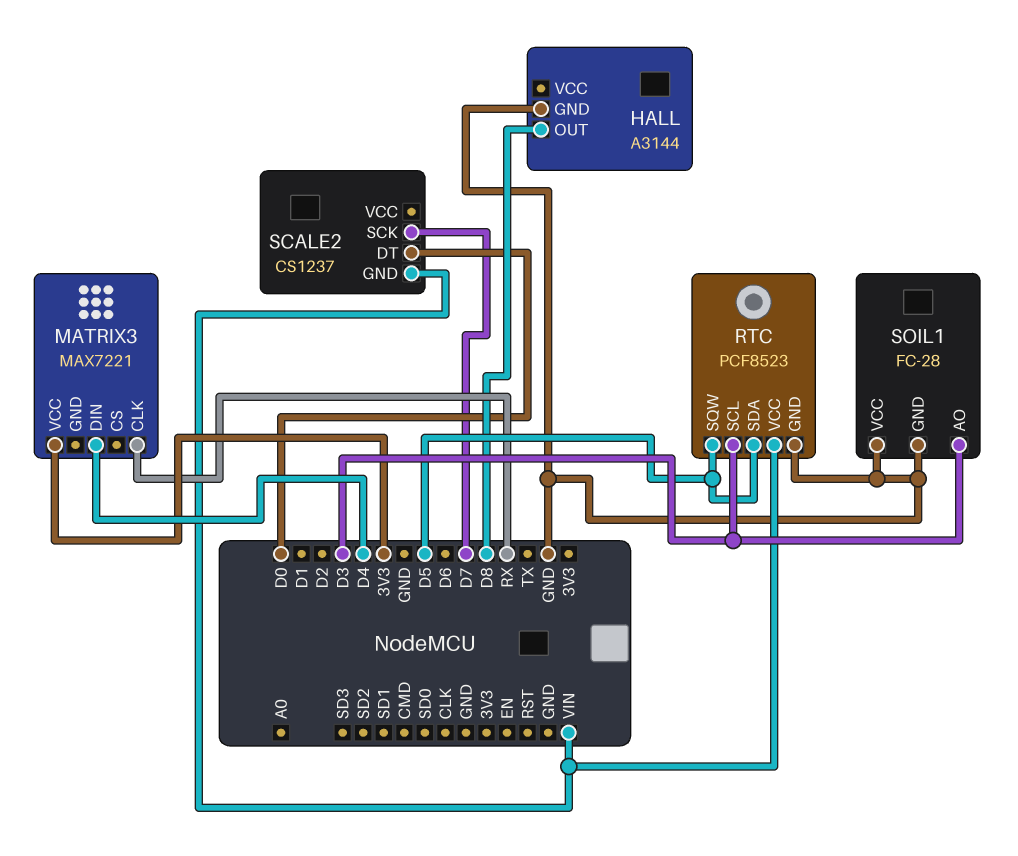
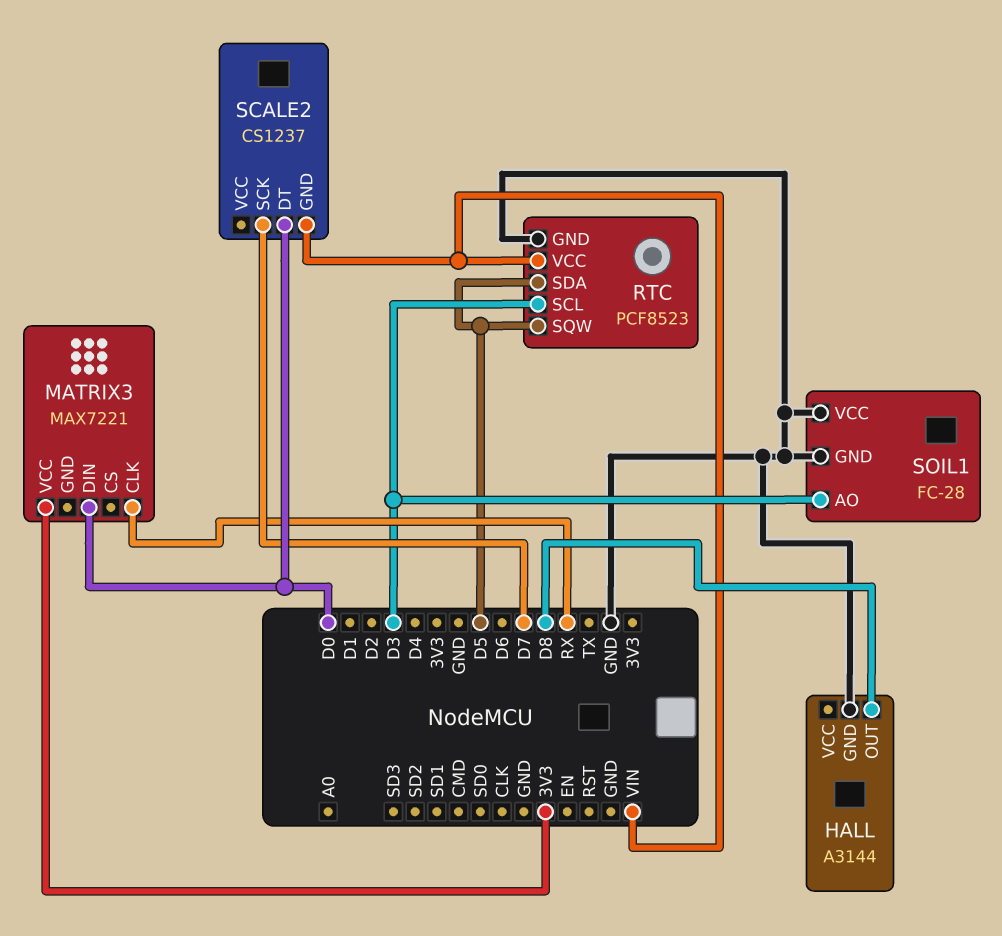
MATRIX3 pin DIN: D4 -> D0

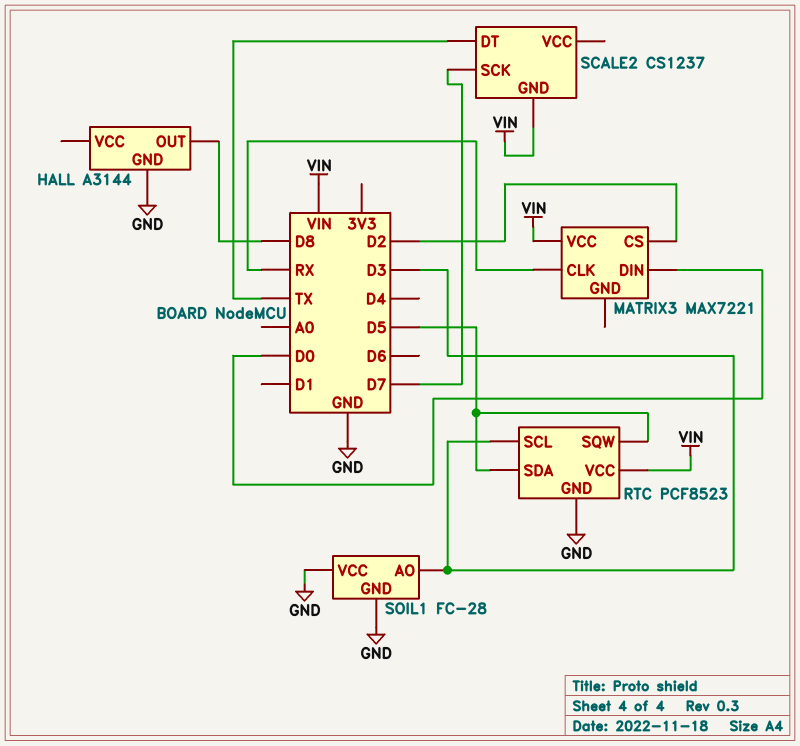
MATRIX3 pin CS: none -> D2
MATRIX3 pin VCC: 3V3 -> VIN
SCALE2 pin DT: D0 -> TX

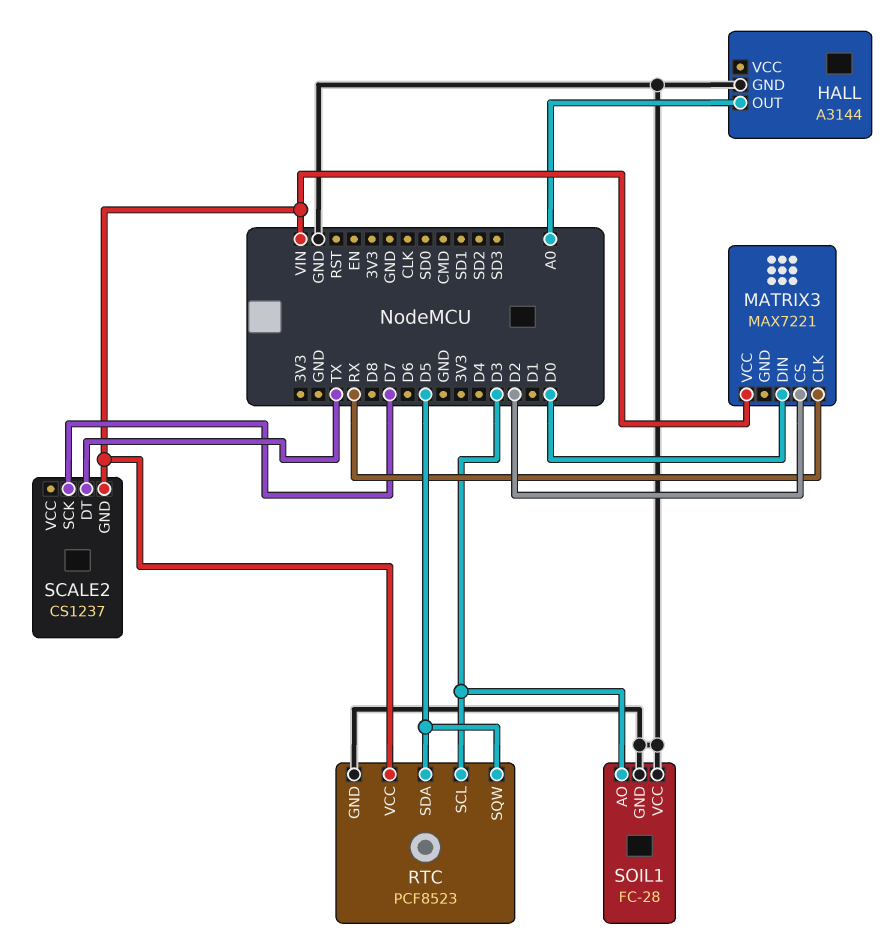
HALL pin OUT: D8 -> A0

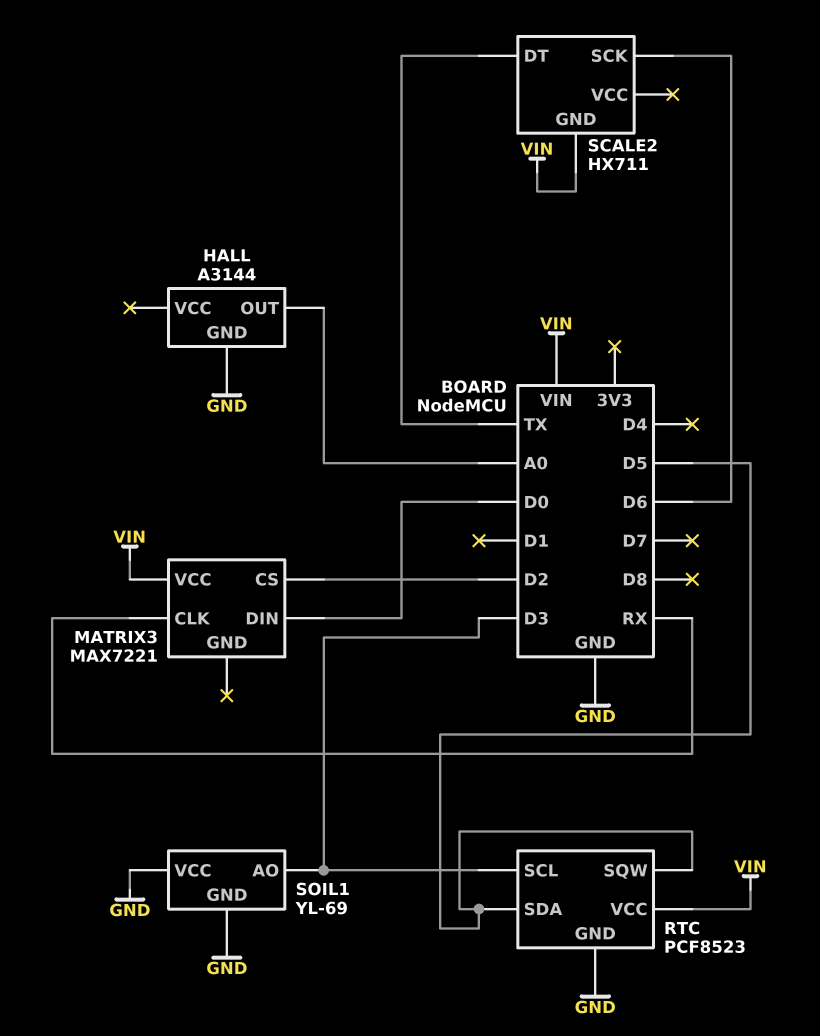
SCALE2: CS1237 -> HX711
SCALE2 pin SCK: D7 -> D6
SOIL1: FC-28 -> YL-69

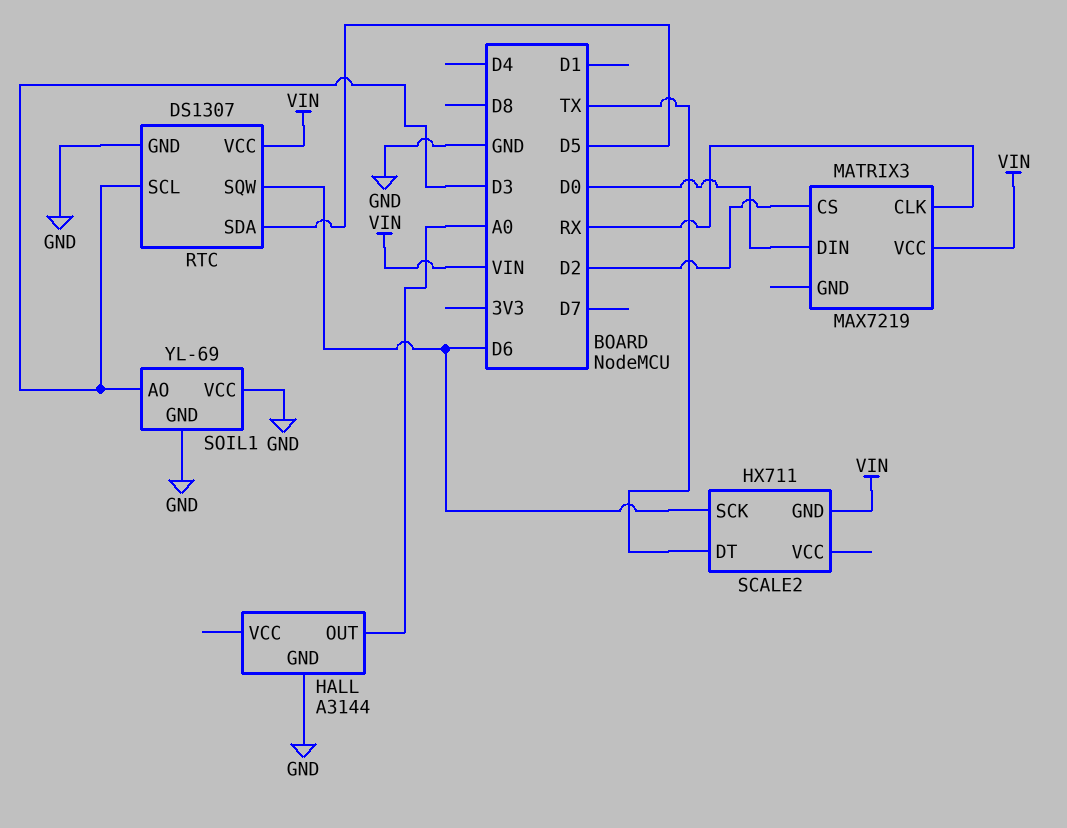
MATRIX3: MAX7221 -> MAX7219
RTC: PCF8523 -> DS1307
RTC pin SQW: D5 -> D6

